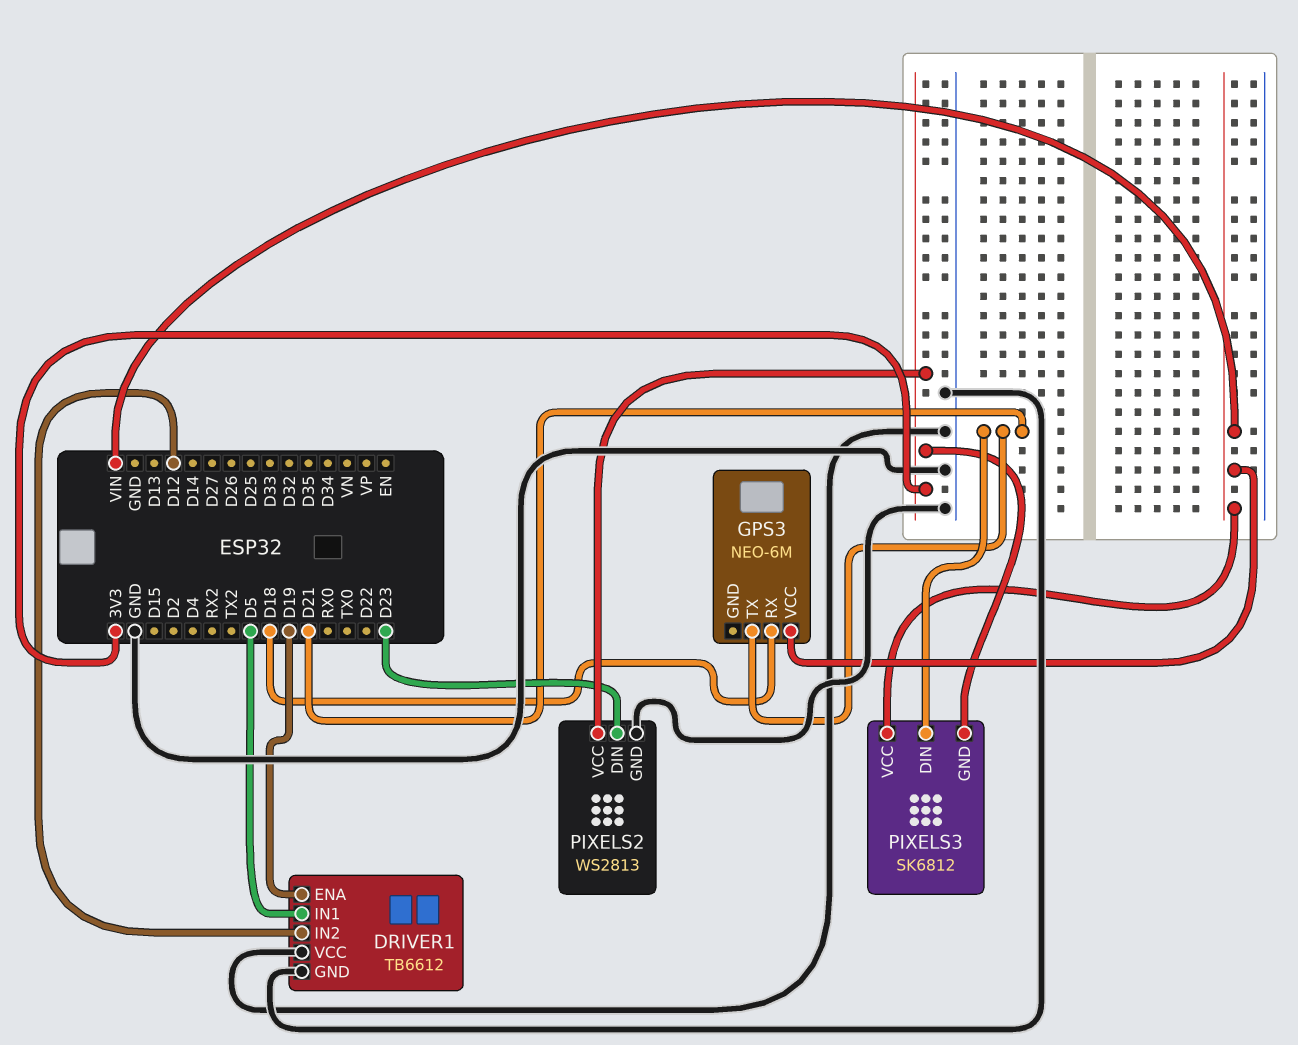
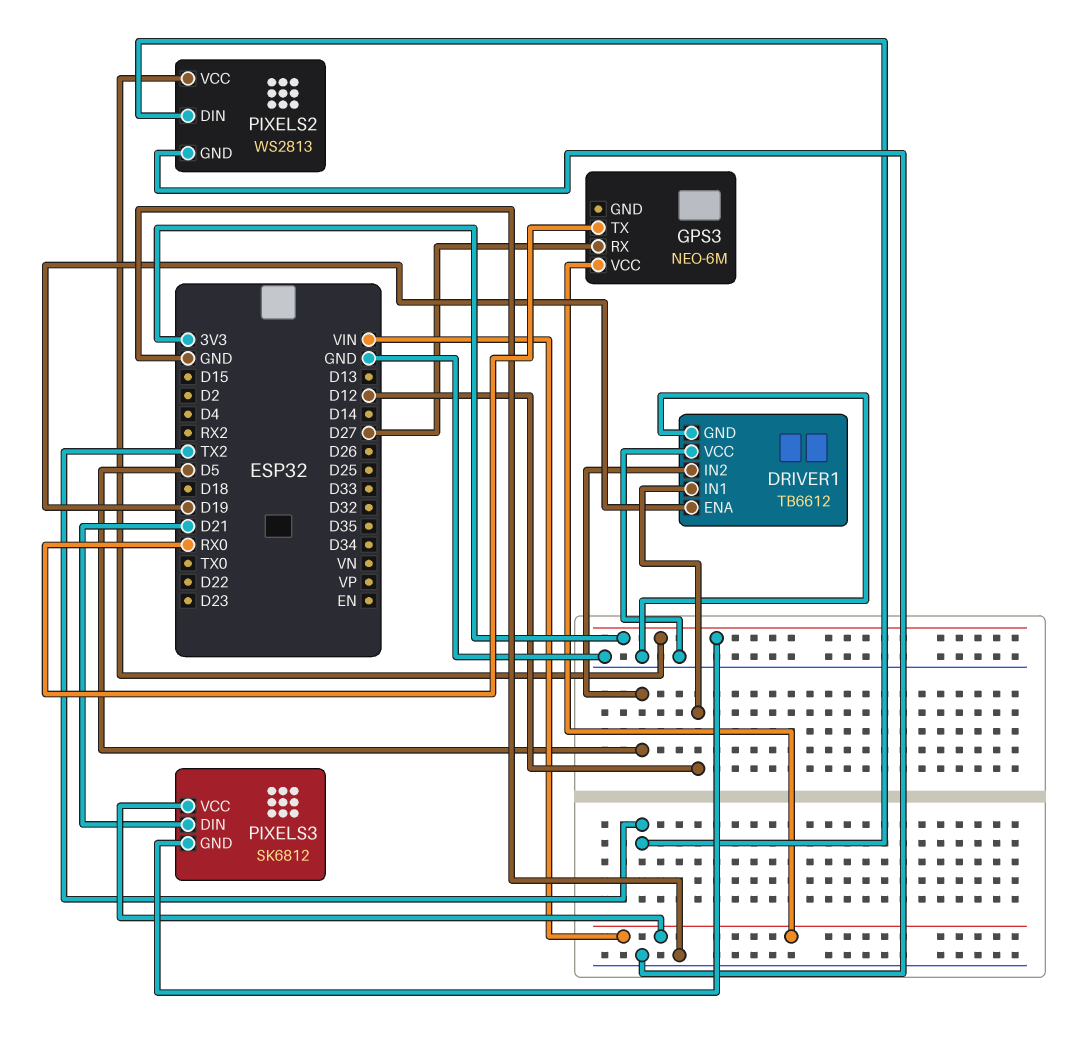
DRIVER1 pin IN1: D5 -> D12
DRIVER1 pin IN2: D12 -> D5
GPS3 pin RX: D18 -> D27
GPS3 pin TX: D21 -> RX0
PIXELS2 pin DIN: D23 -> TX2

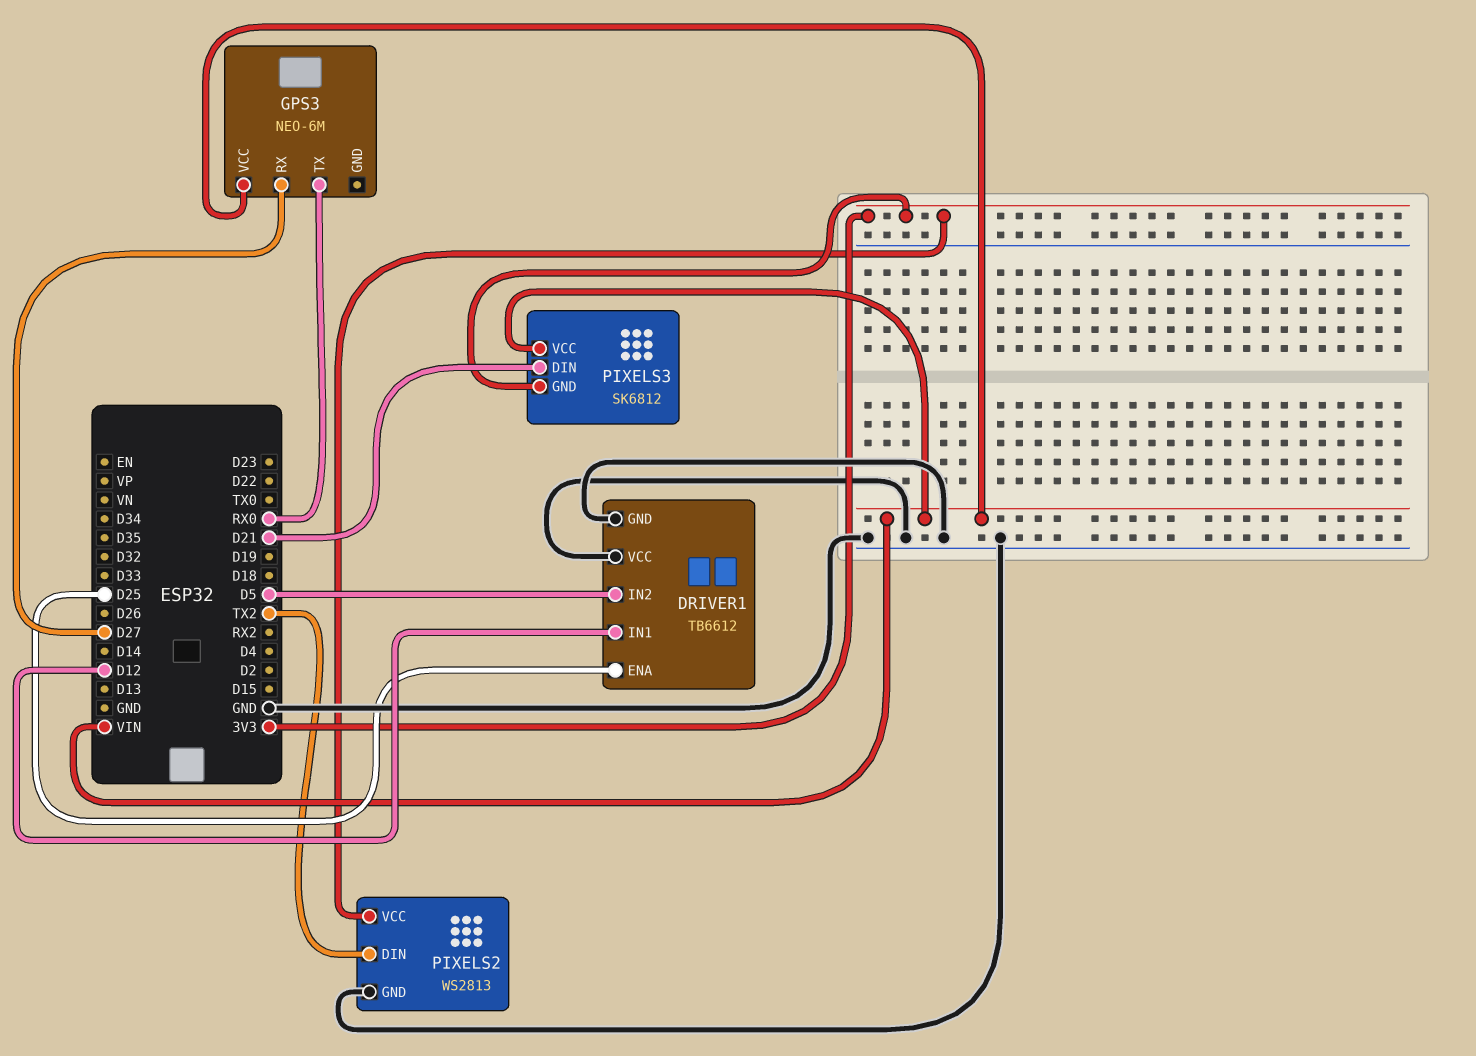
DRIVER1 pin ENA: D19 -> D25

